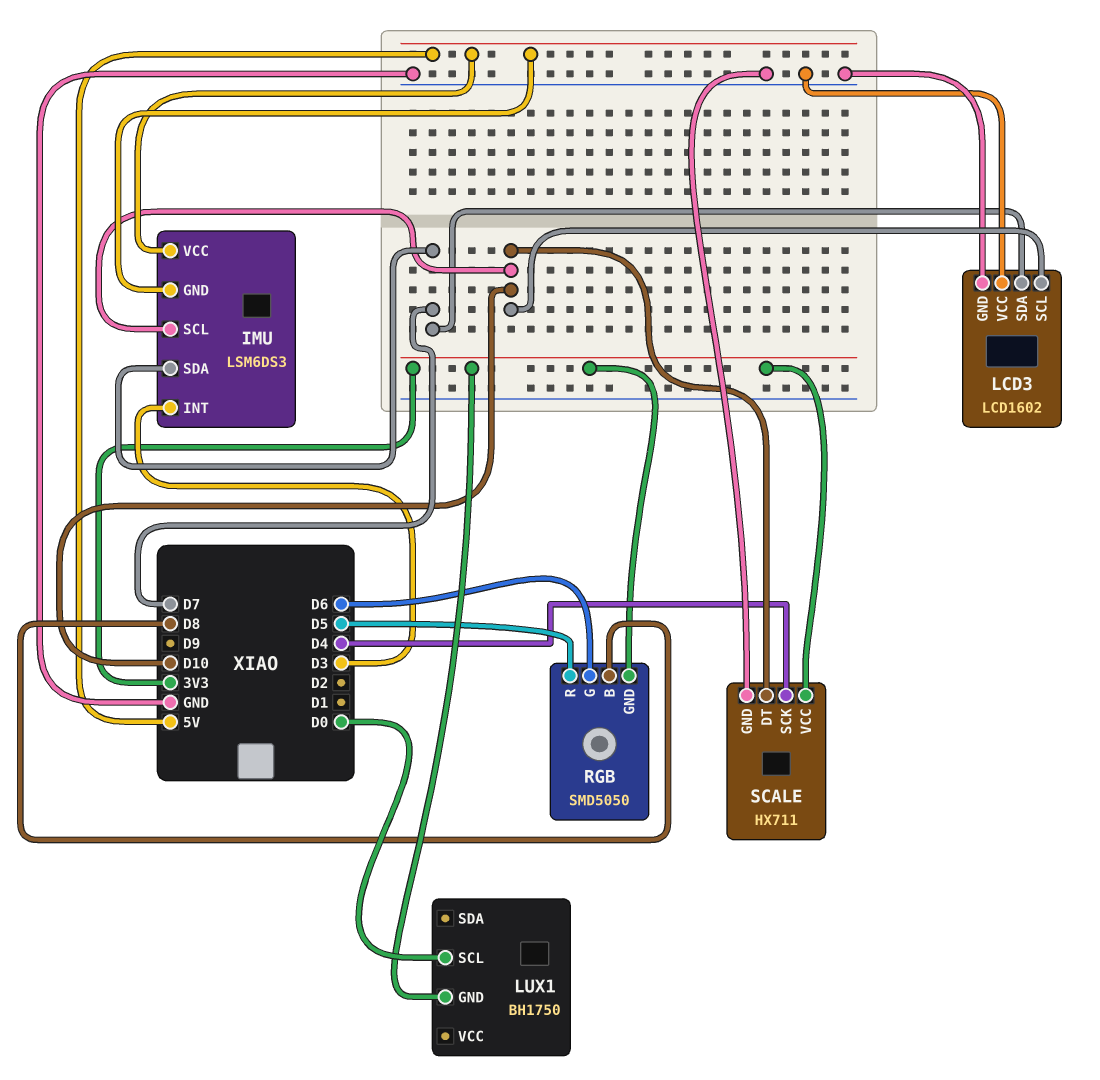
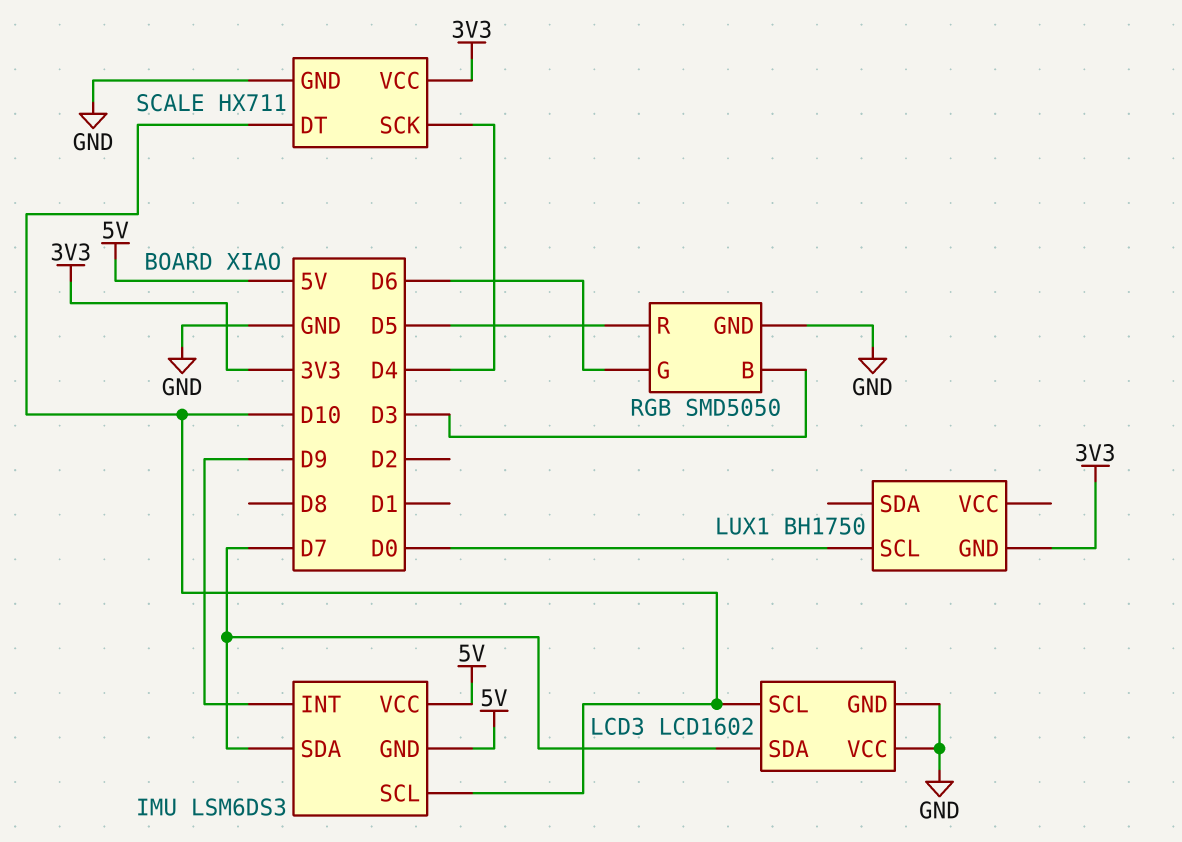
IMU pin INT: D3 -> D9
RGB pin B: D8 -> D3
RGB pin GND: 3V3 -> GND

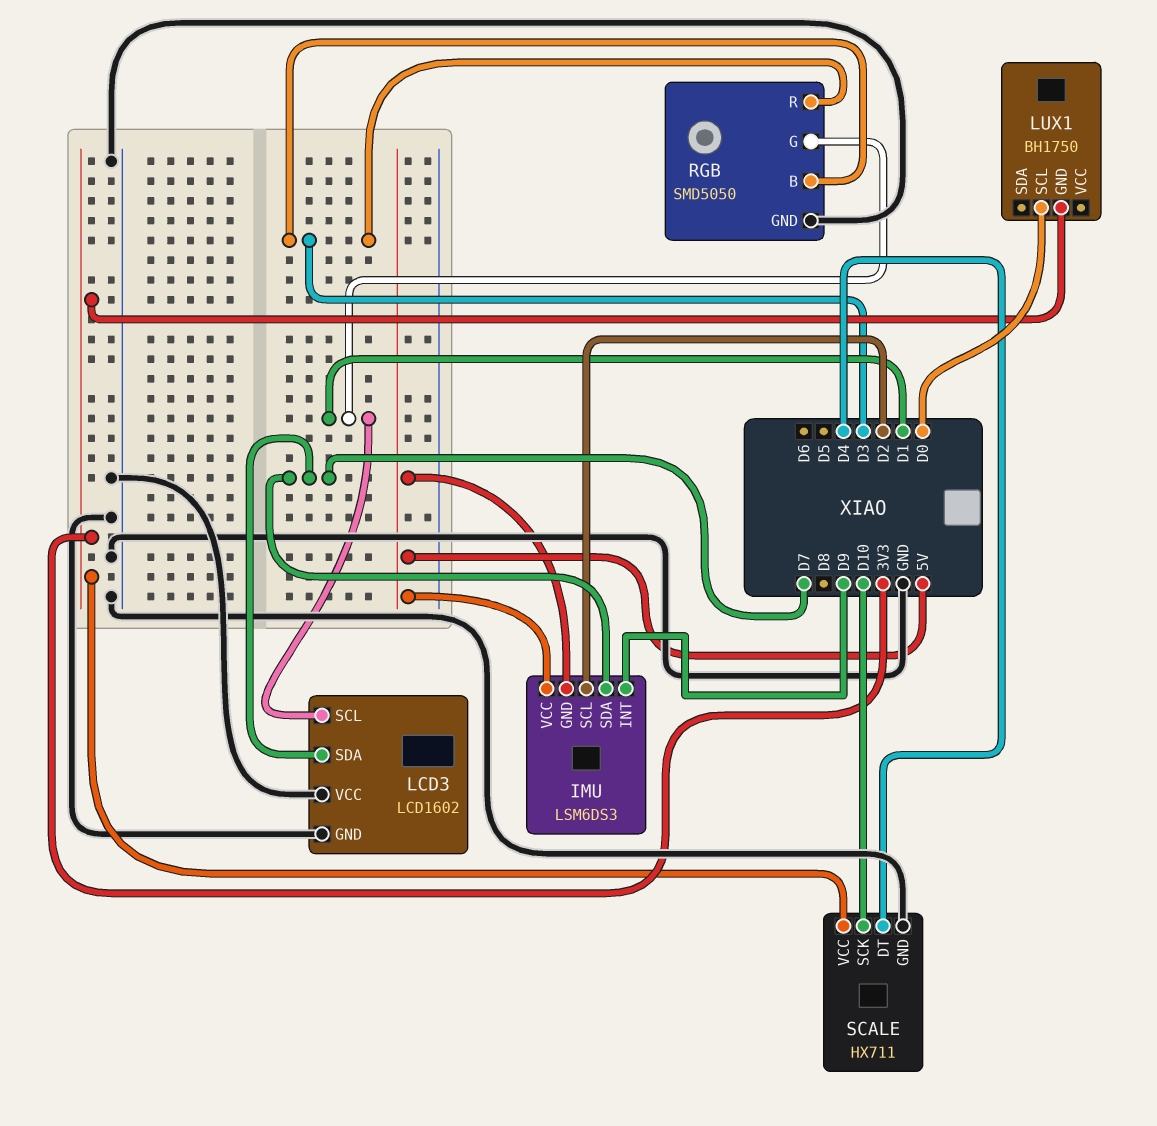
IMU pin SCL: D10 -> D2
LCD3 pin SCL: D10 -> D1
RGB pin G: D6 -> D1
RGB pin R: D5 -> D3
SCALE pin DT: D10 -> D4
SCALE pin SCK: D4 -> D10

